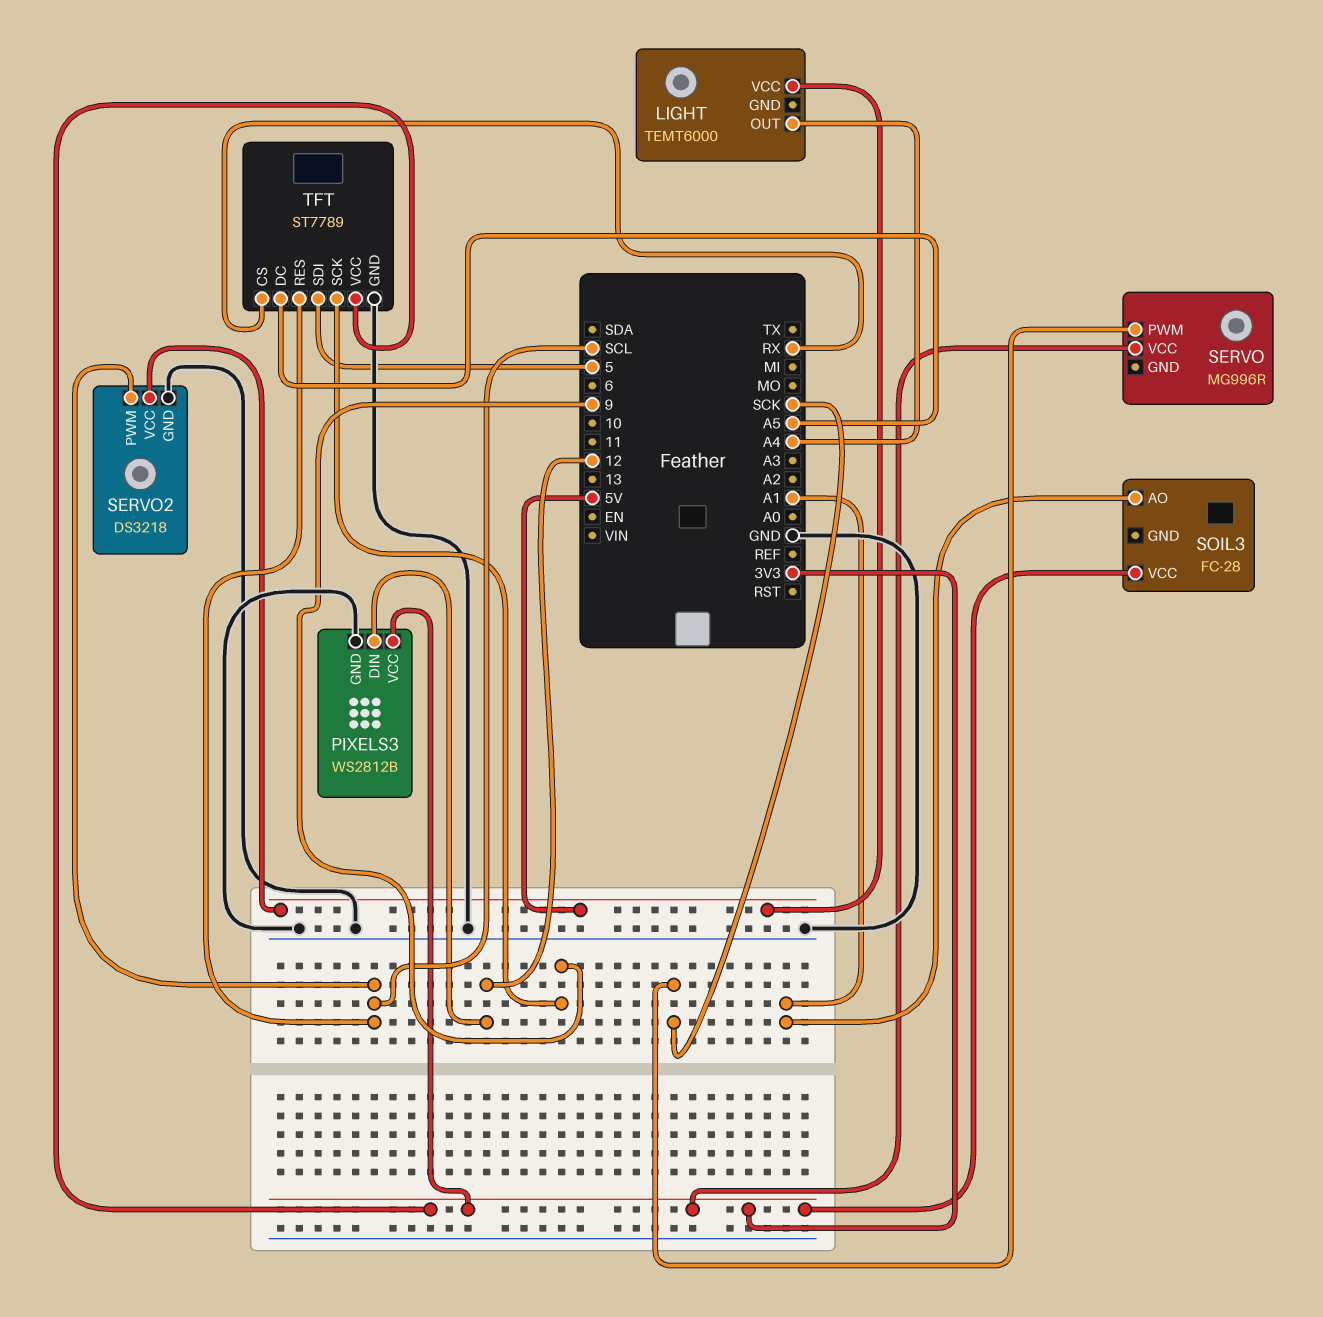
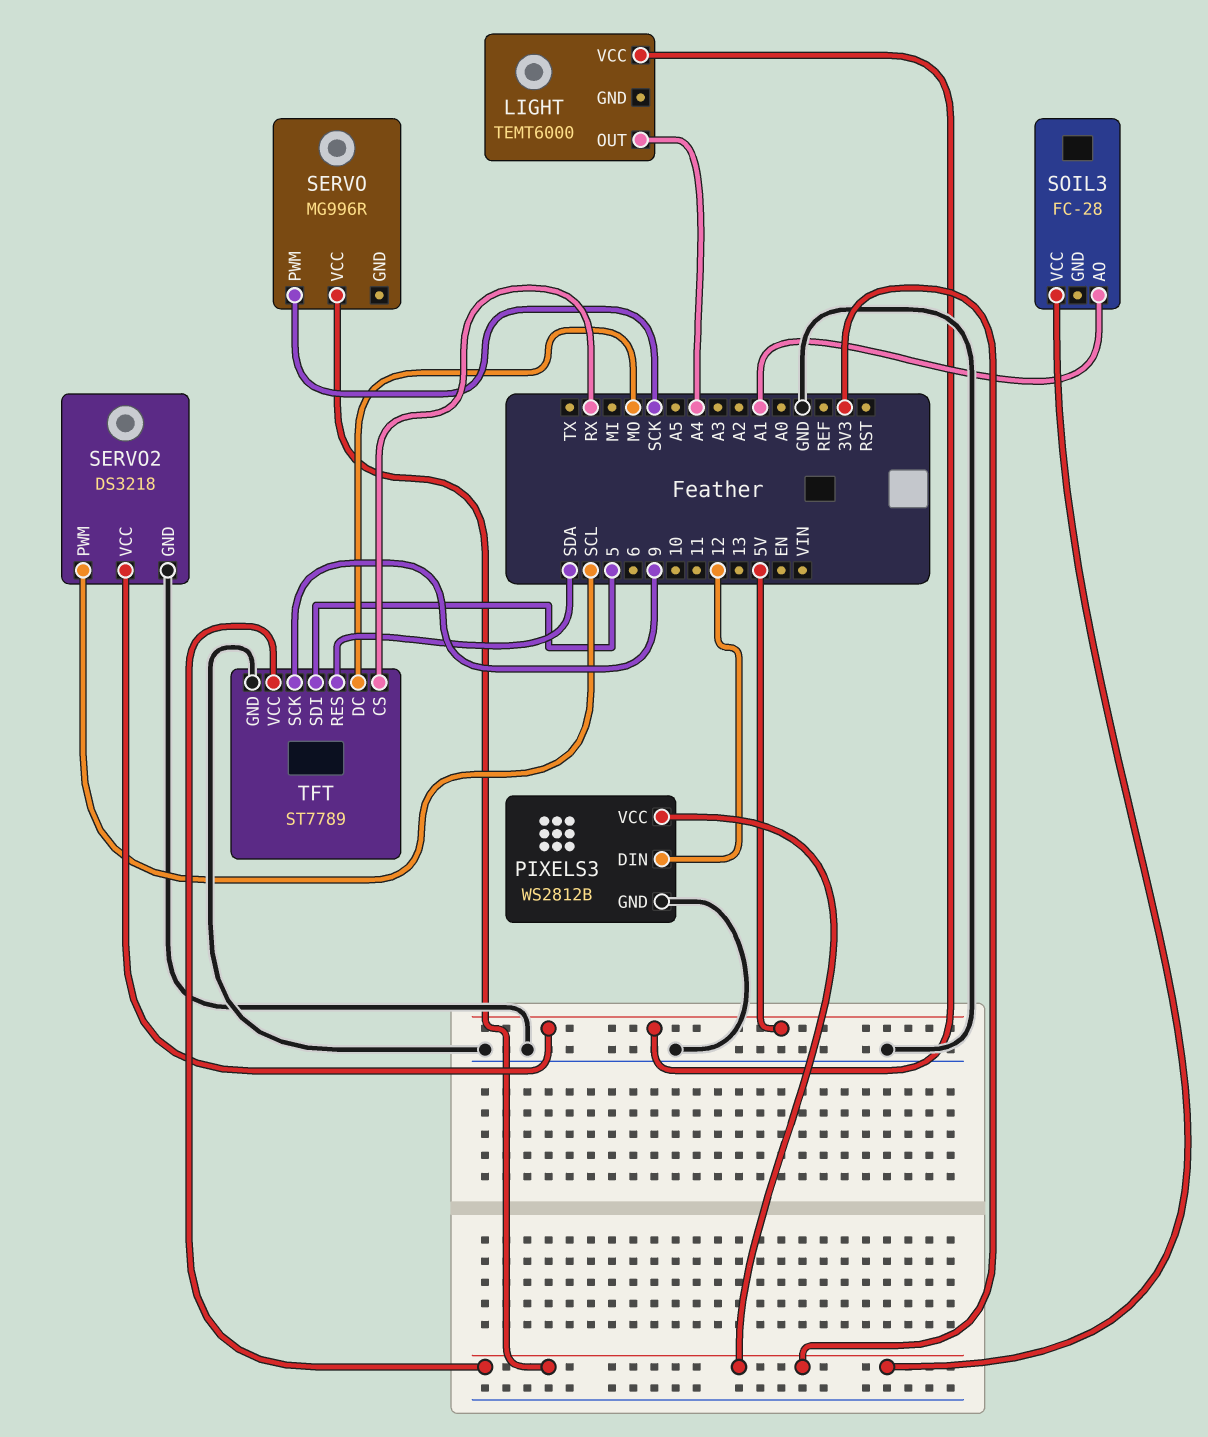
TFT pin DC: A5 -> MO
TFT pin RES: SCL -> SDA

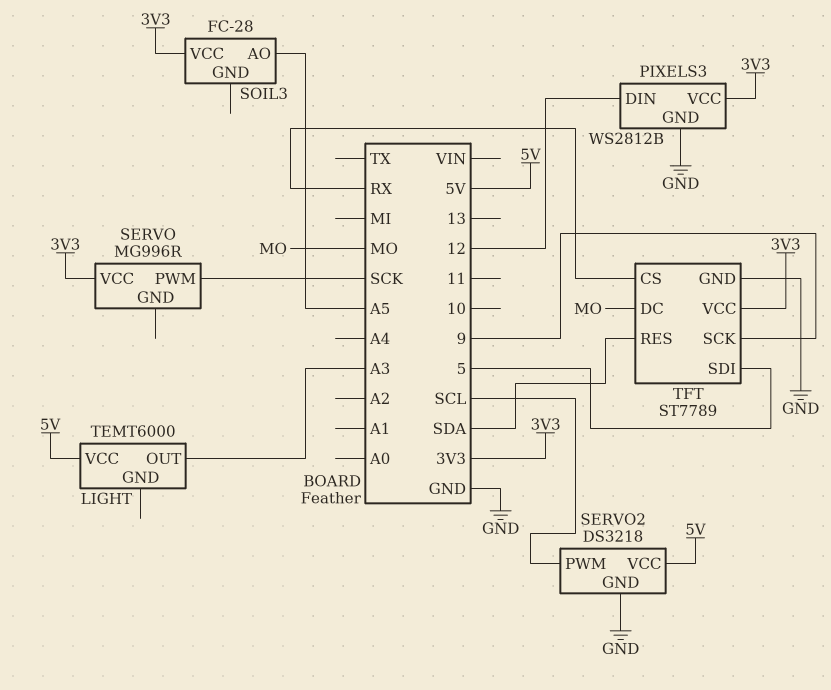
LIGHT pin OUT: A4 -> A3
SOIL3 pin AO: A1 -> A5

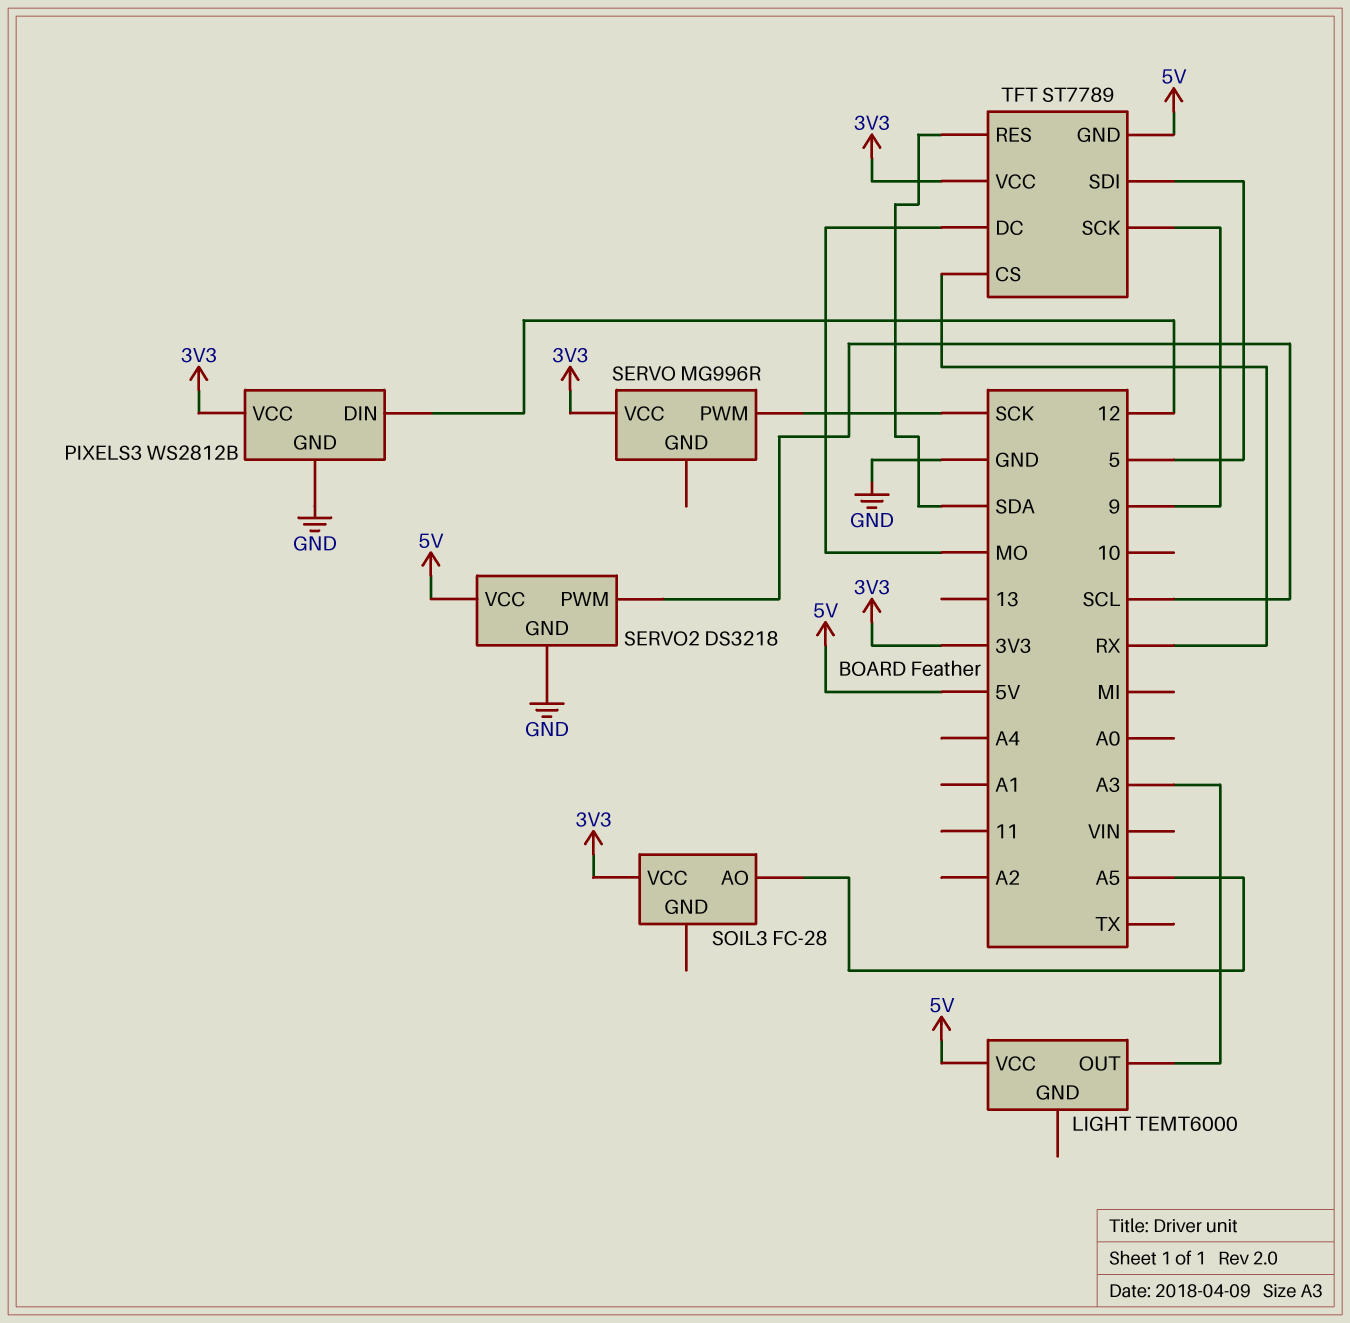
TFT pin GND: GND -> 5V

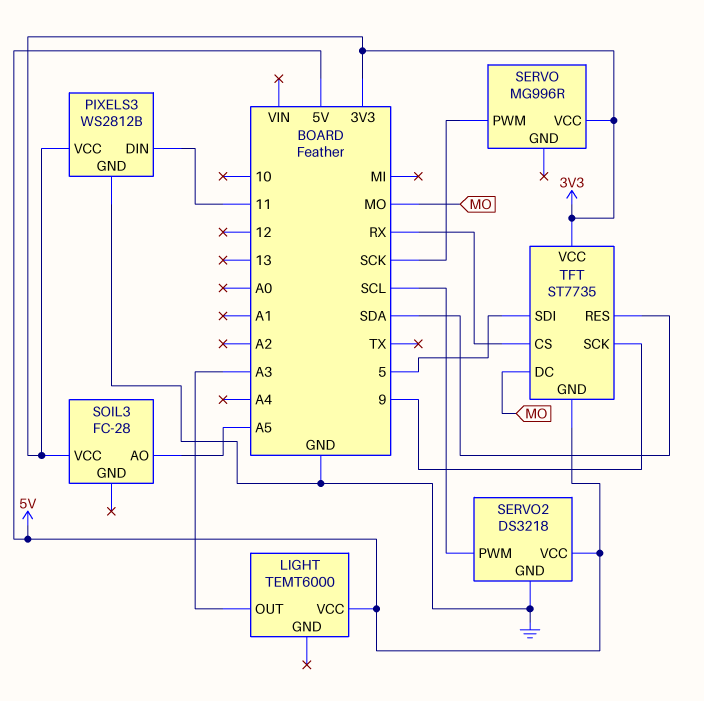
PIXELS3 pin DIN: 12 -> 11
TFT: ST7789 -> ST7735

